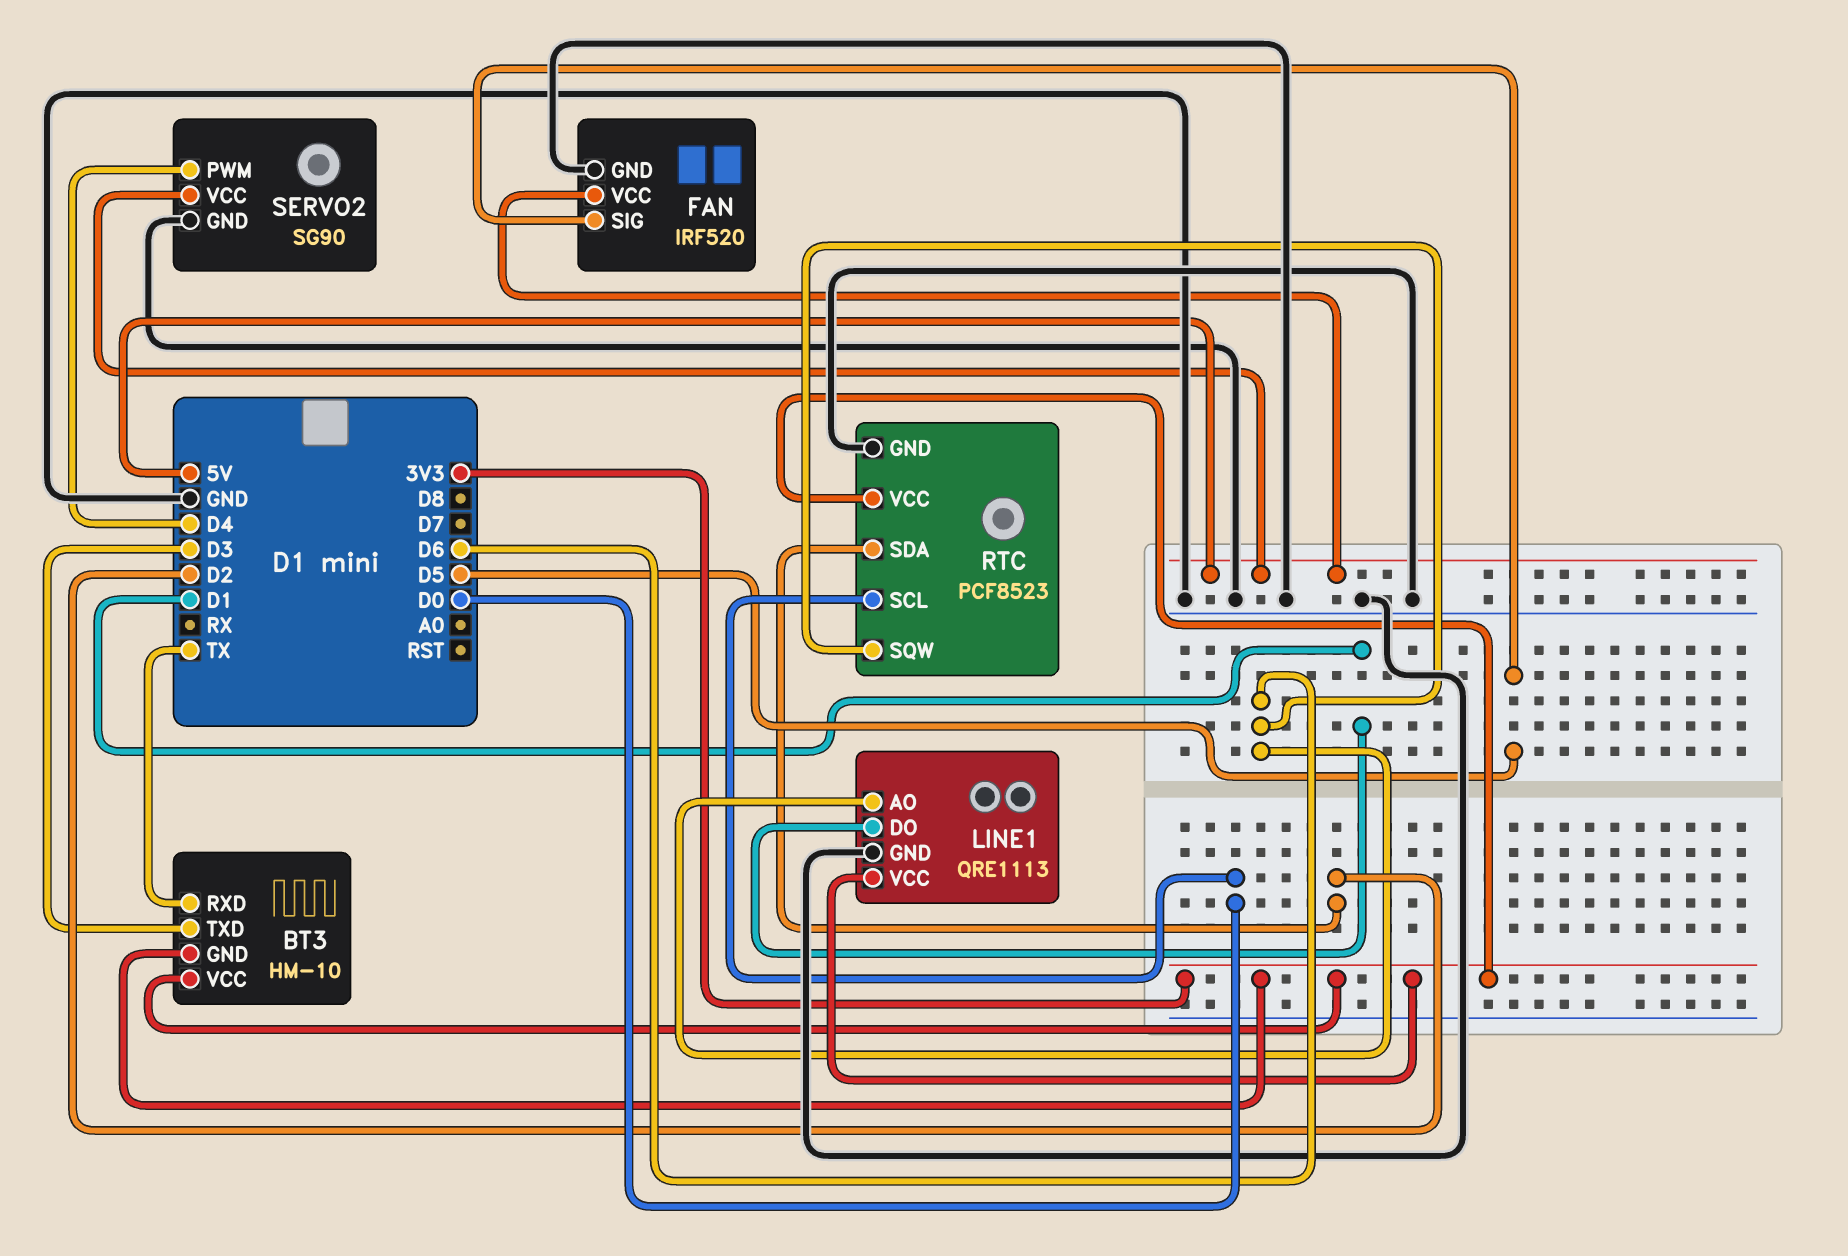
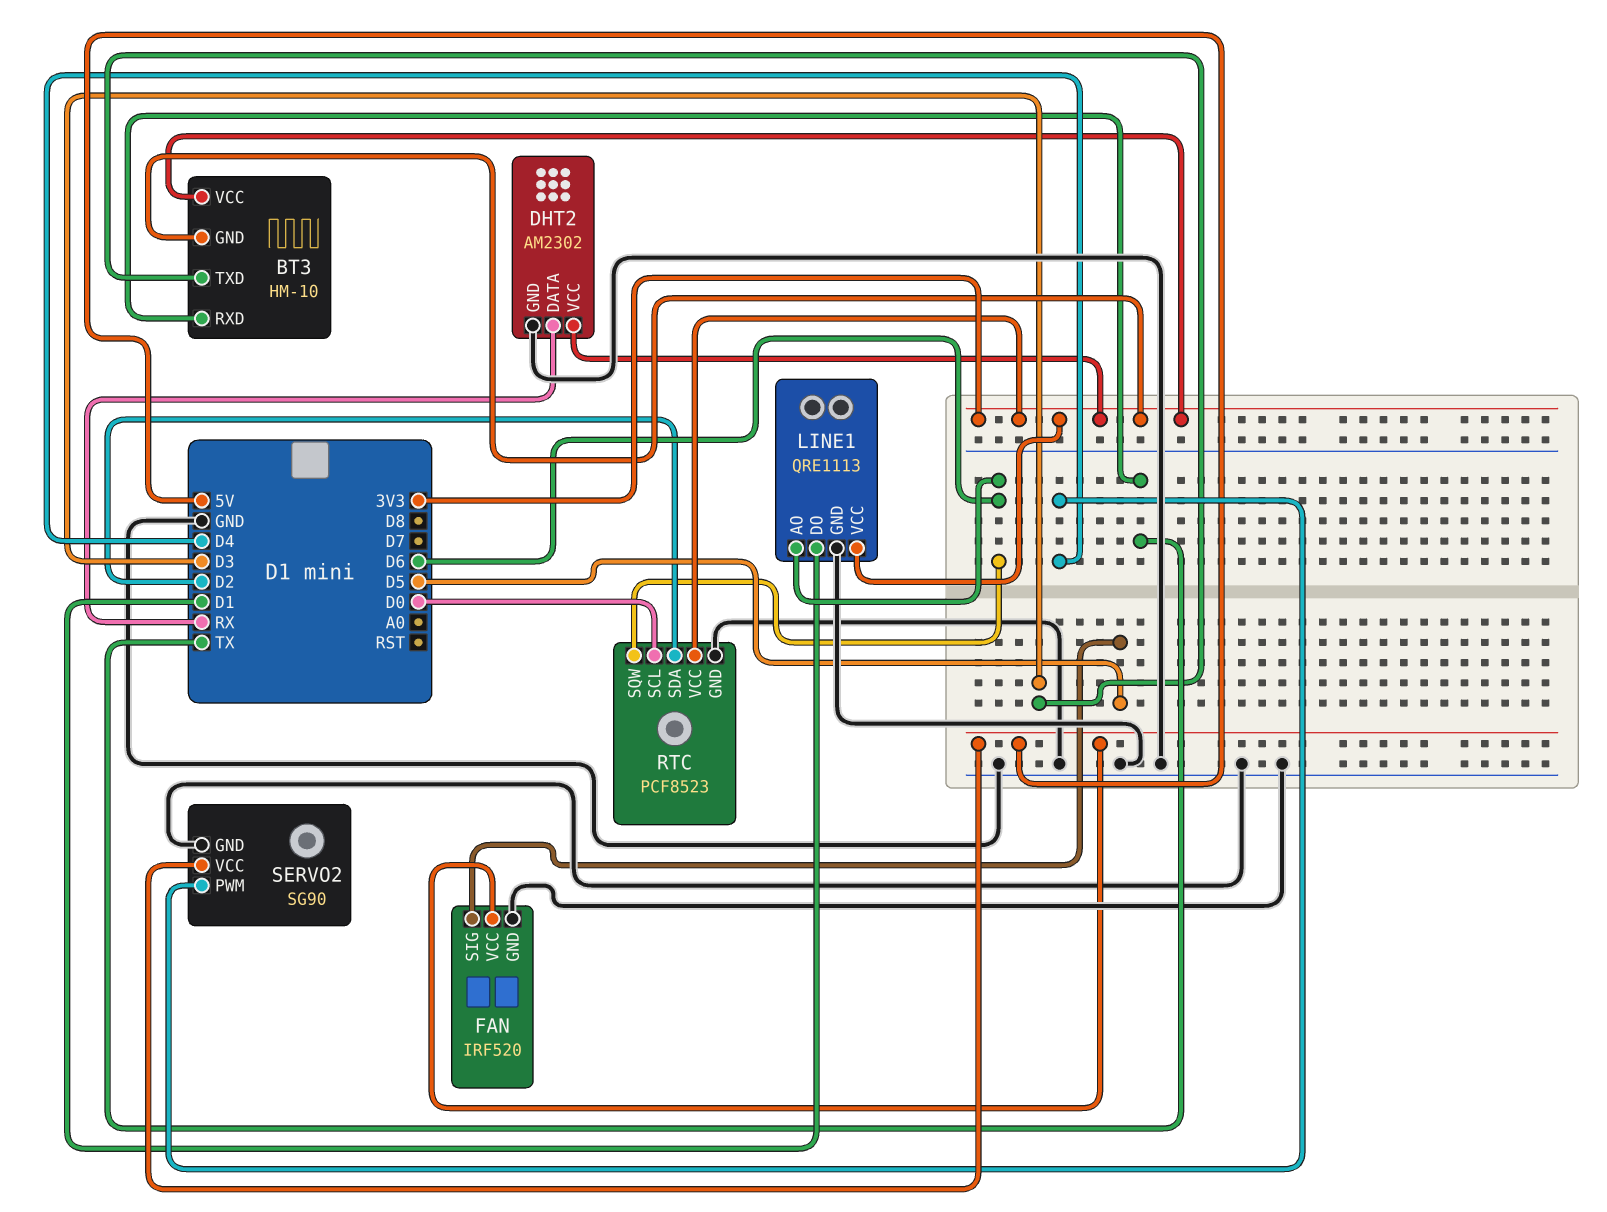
DHT2: none -> AM2302
DHT2 pin DATA: none -> RX
DHT2 pin GND: none -> GND
DHT2 pin VCC: none -> 3V3

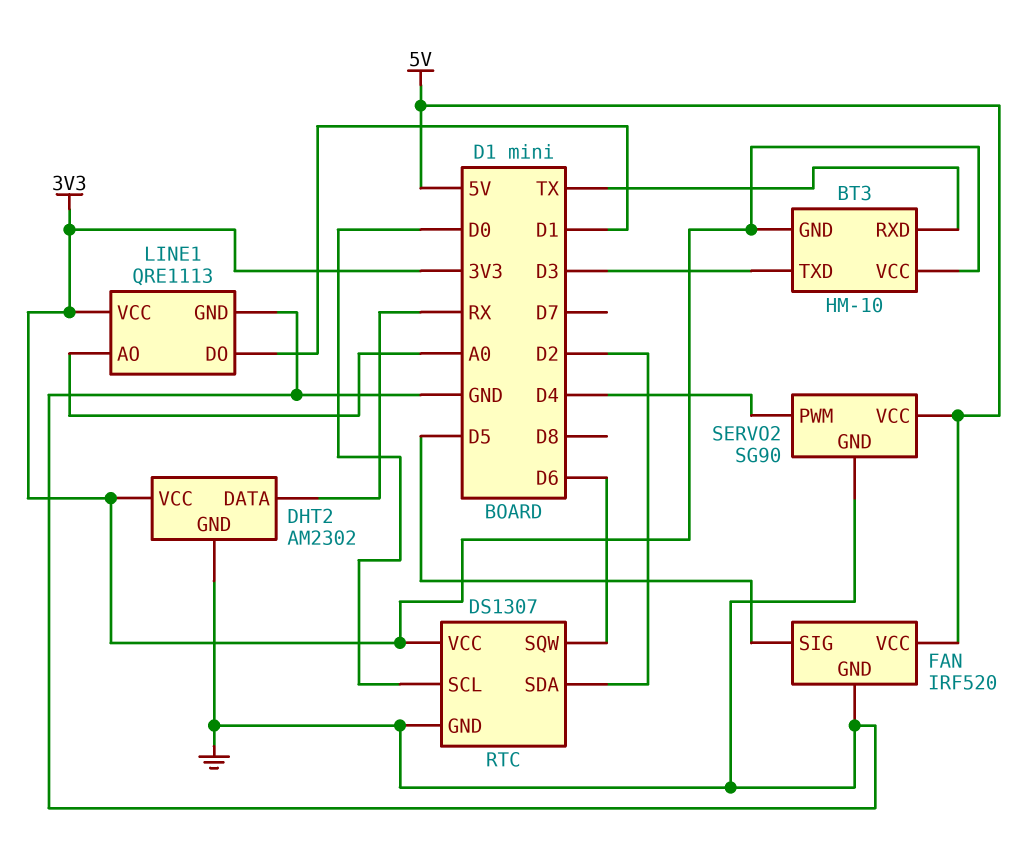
LINE1 pin AO: D6 -> A0
RTC: PCF8523 -> DS1307

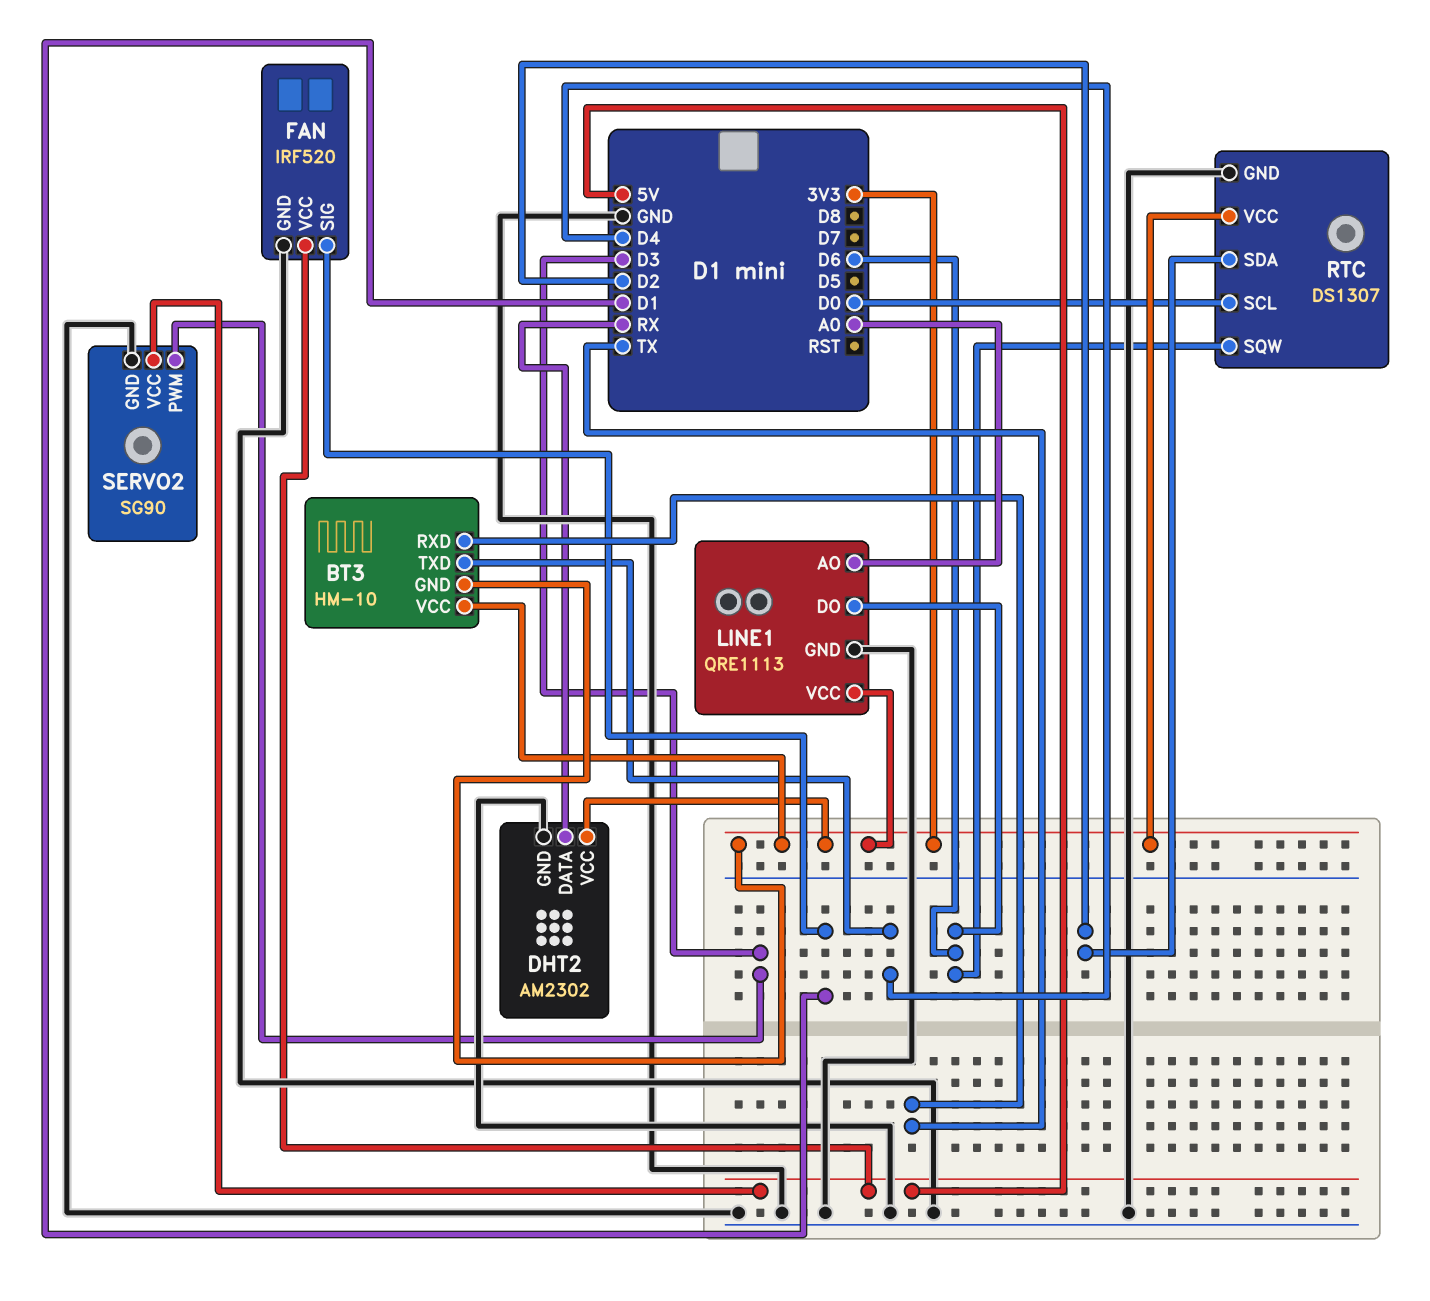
BT3 pin TXD: D3 -> D4
FAN pin SIG: D5 -> D1
LINE1 pin DO: D1 -> D6
SERVO2 pin PWM: D4 -> D3

